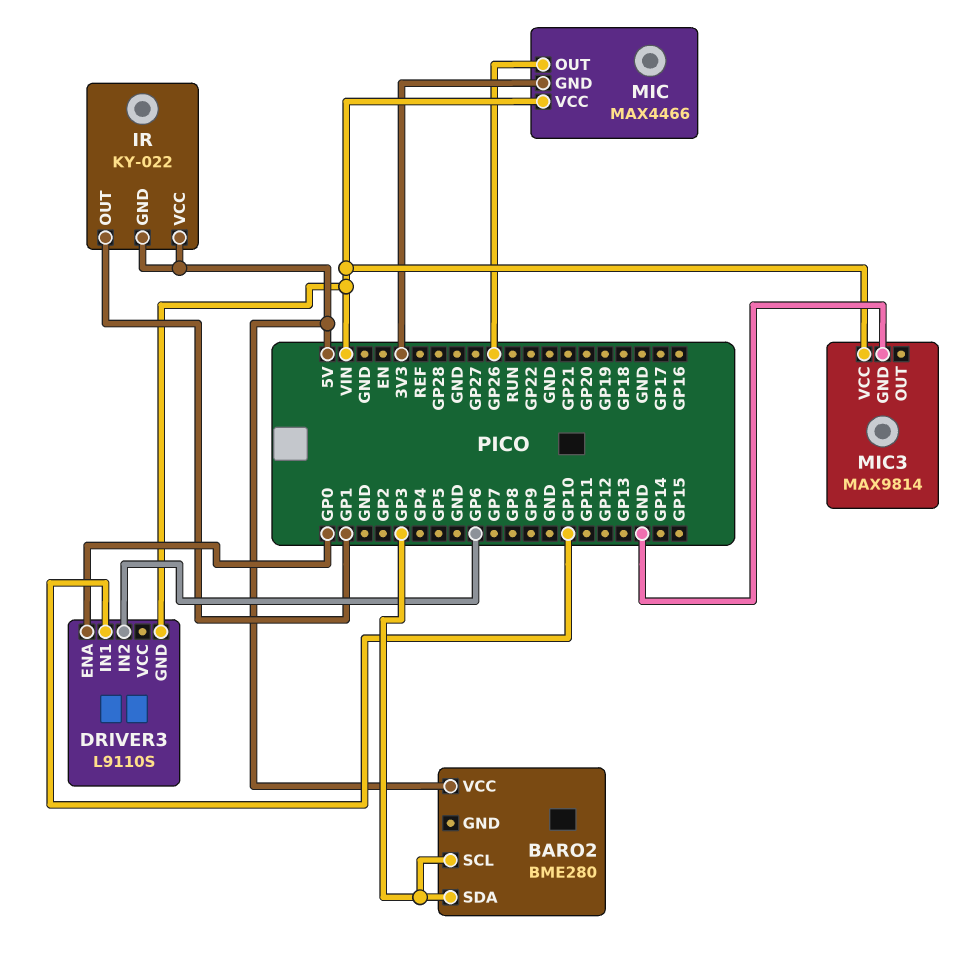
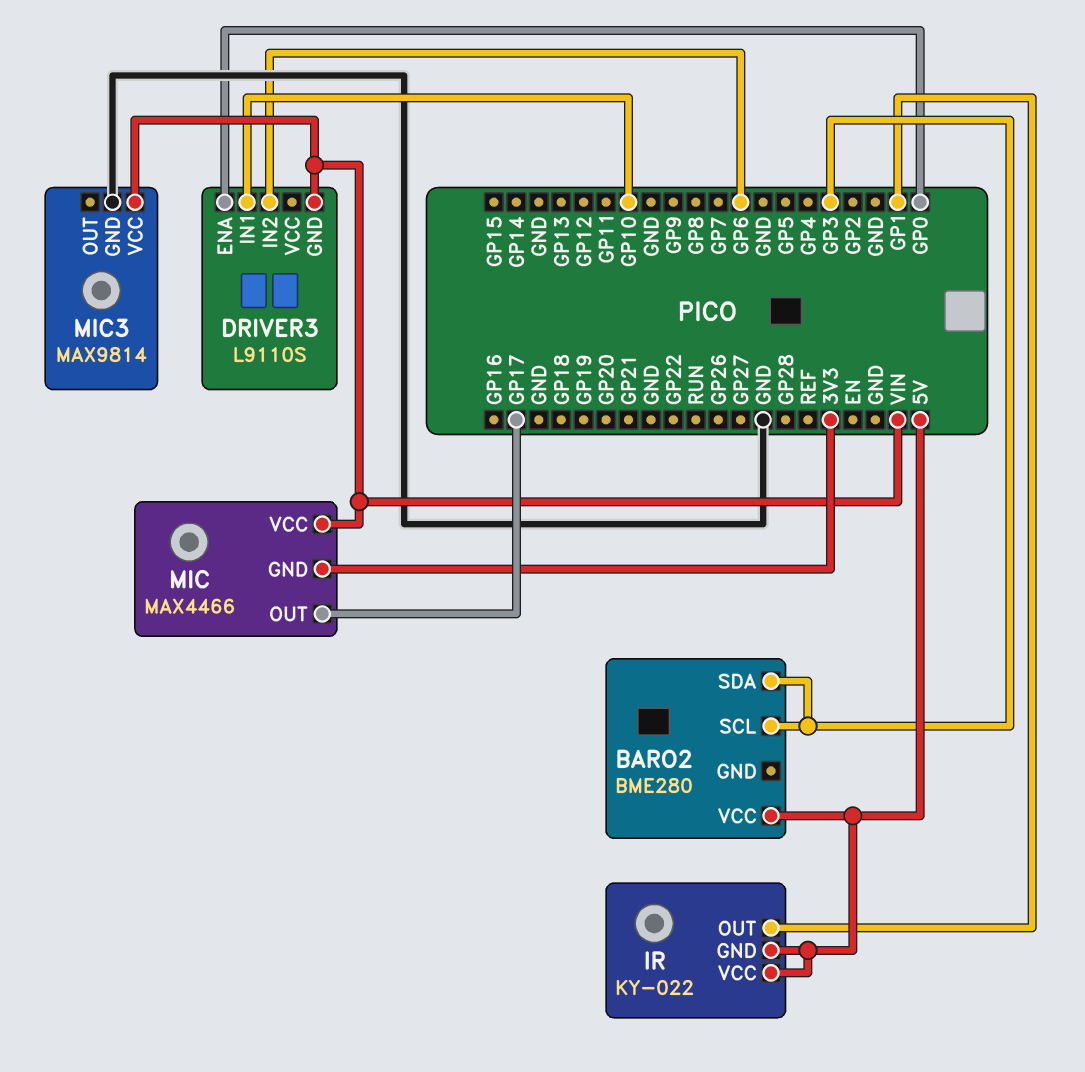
MIC pin OUT: GP26 -> GP17

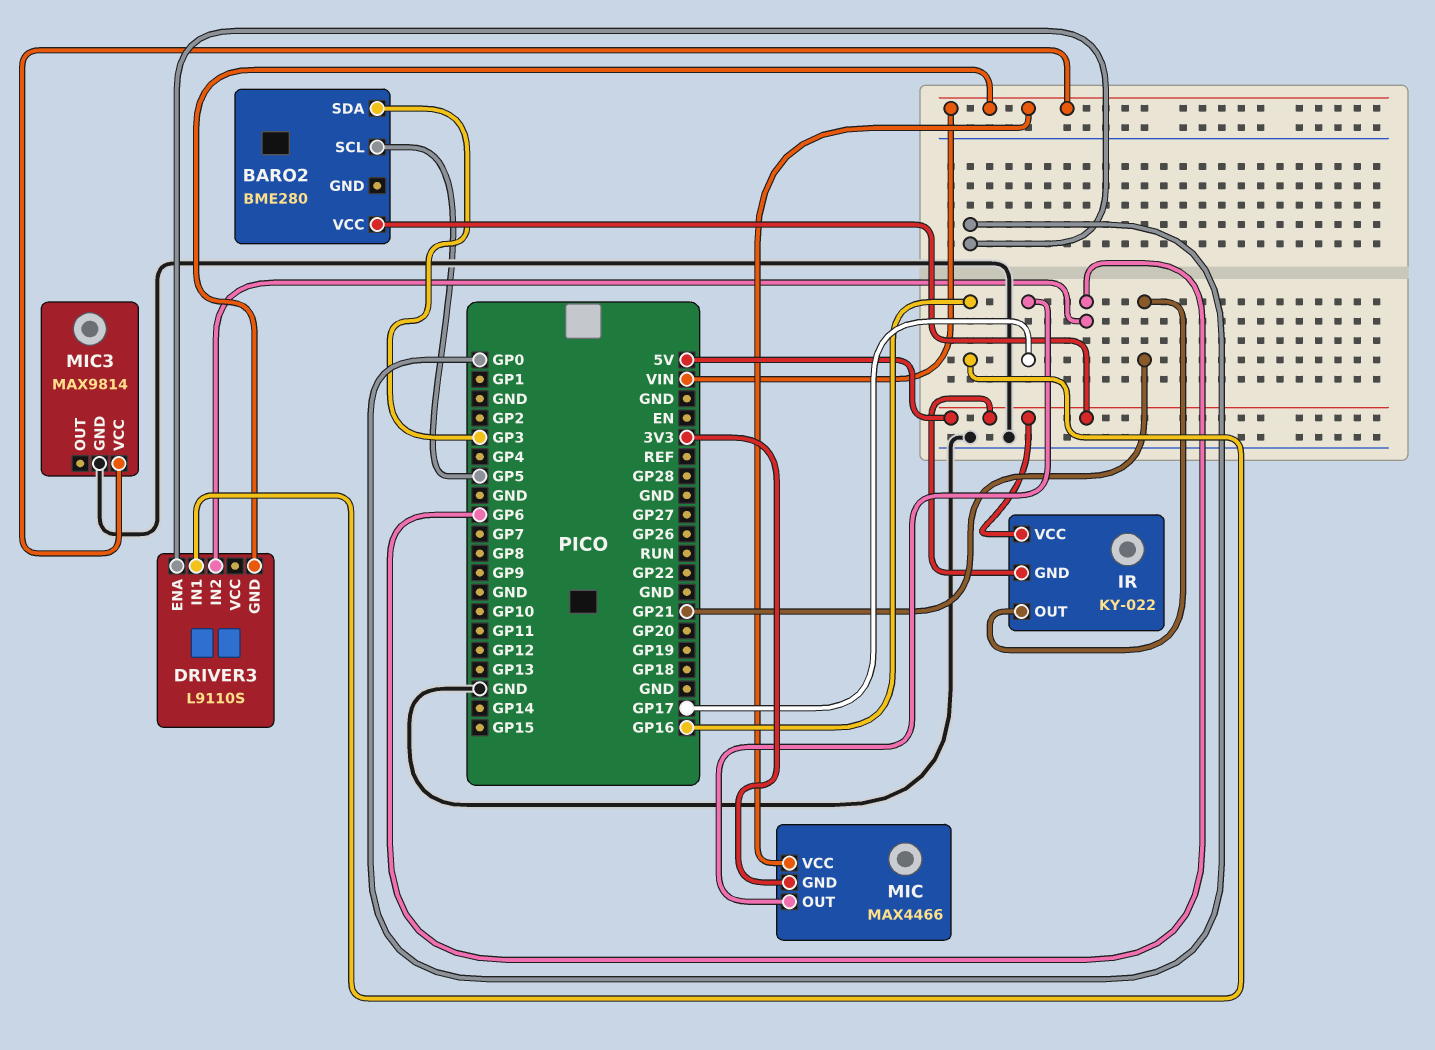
BARO2 pin SCL: GP3 -> GP5
DRIVER3 pin IN1: GP10 -> GP16
IR pin OUT: GP1 -> GP21

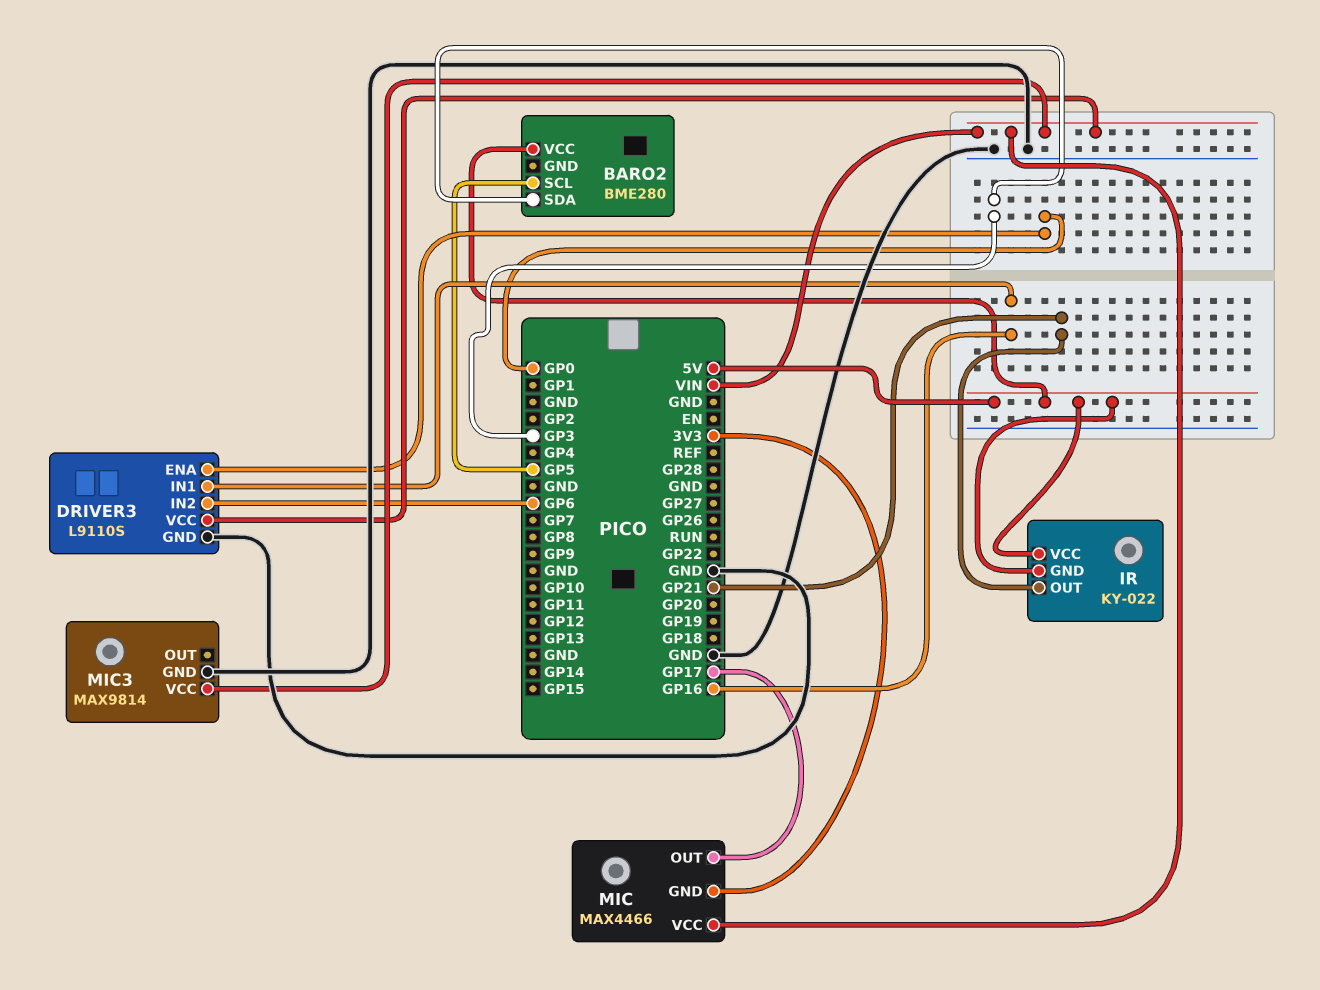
DRIVER3 pin GND: VIN -> GND
DRIVER3 pin VCC: none -> VIN

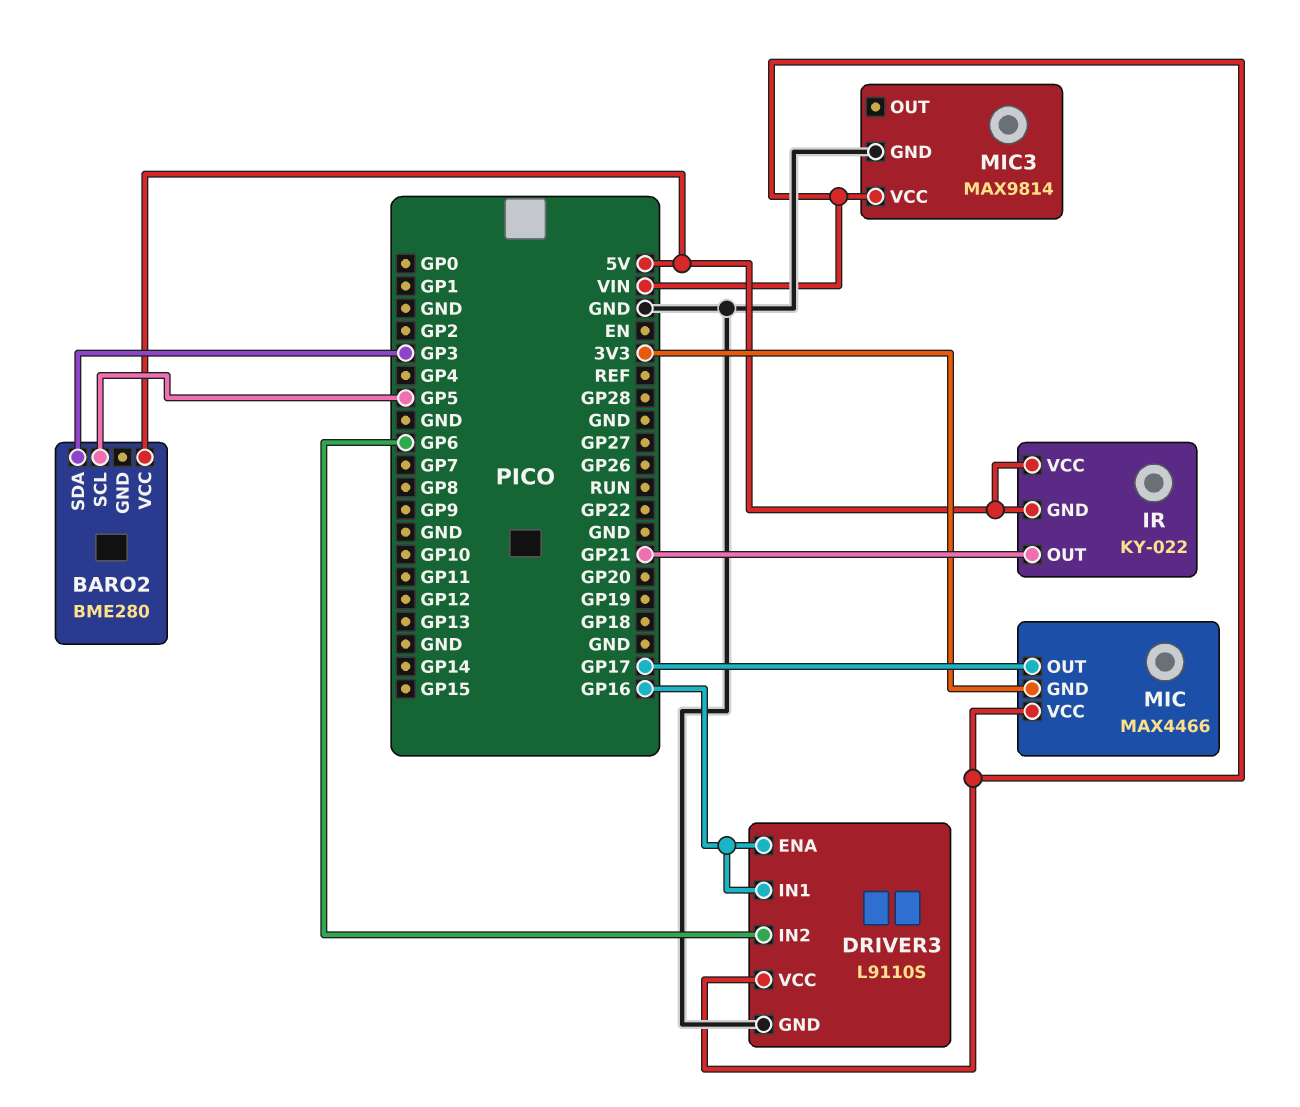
DRIVER3 pin ENA: GP0 -> GP16

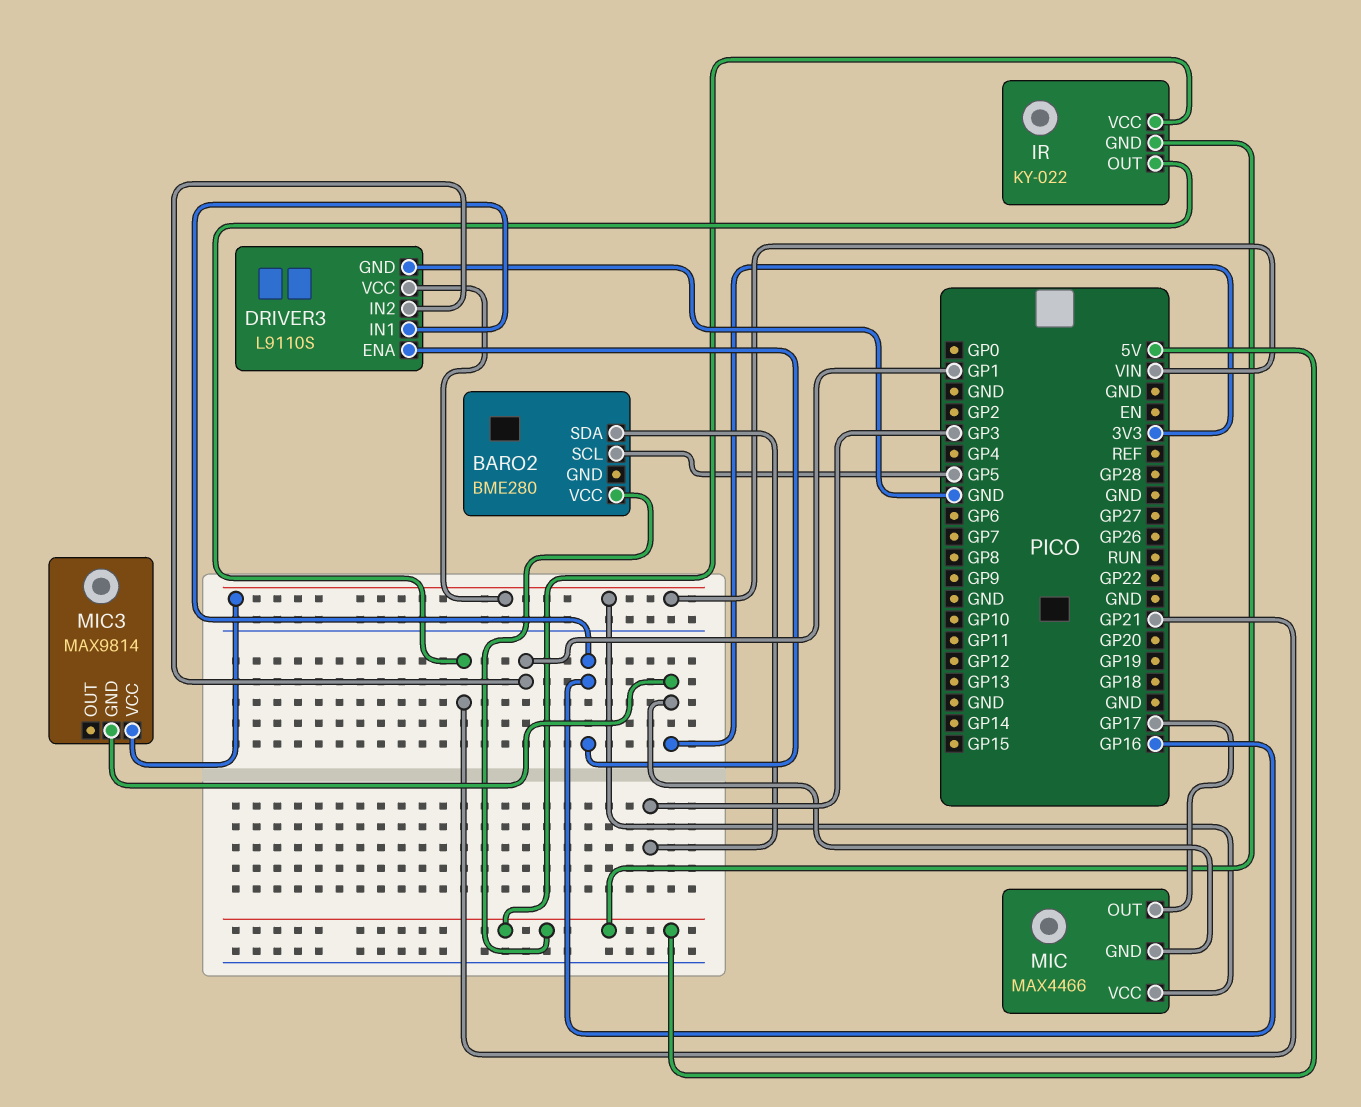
DRIVER3 pin IN2: GP6 -> GP1
MIC3 pin GND: GND -> 3V3

